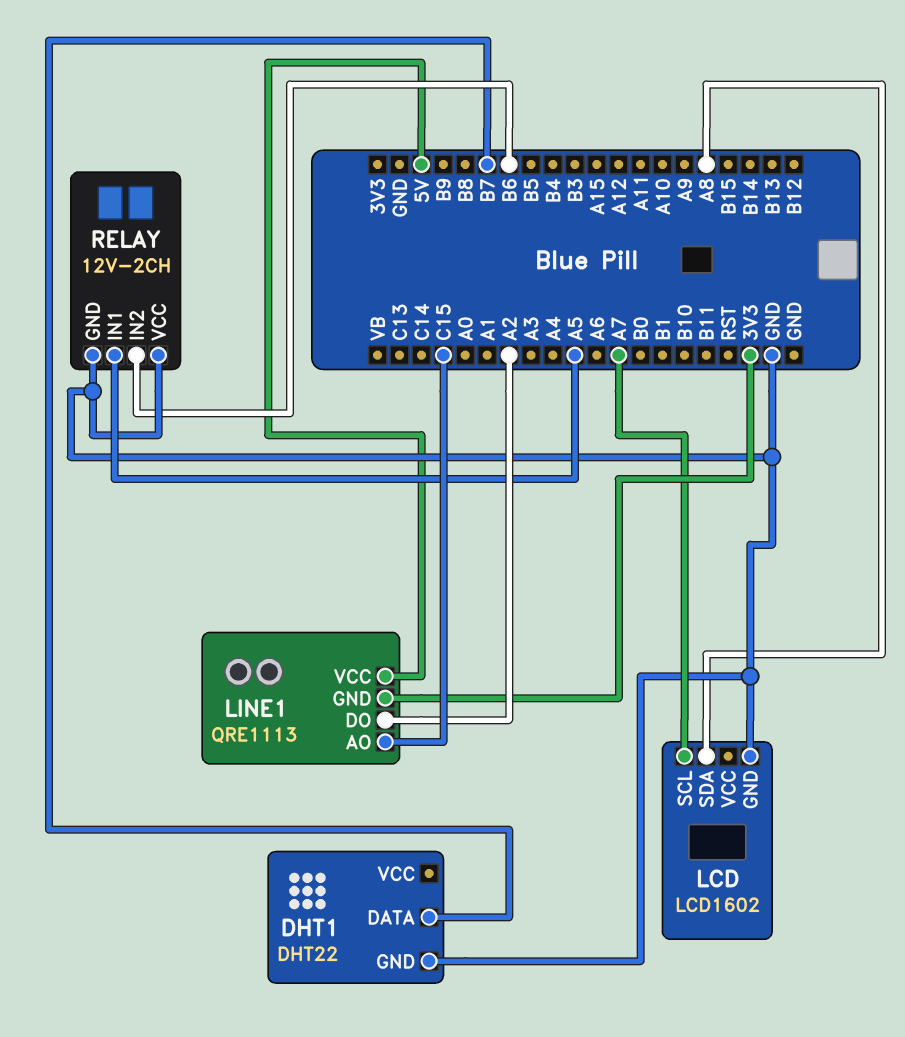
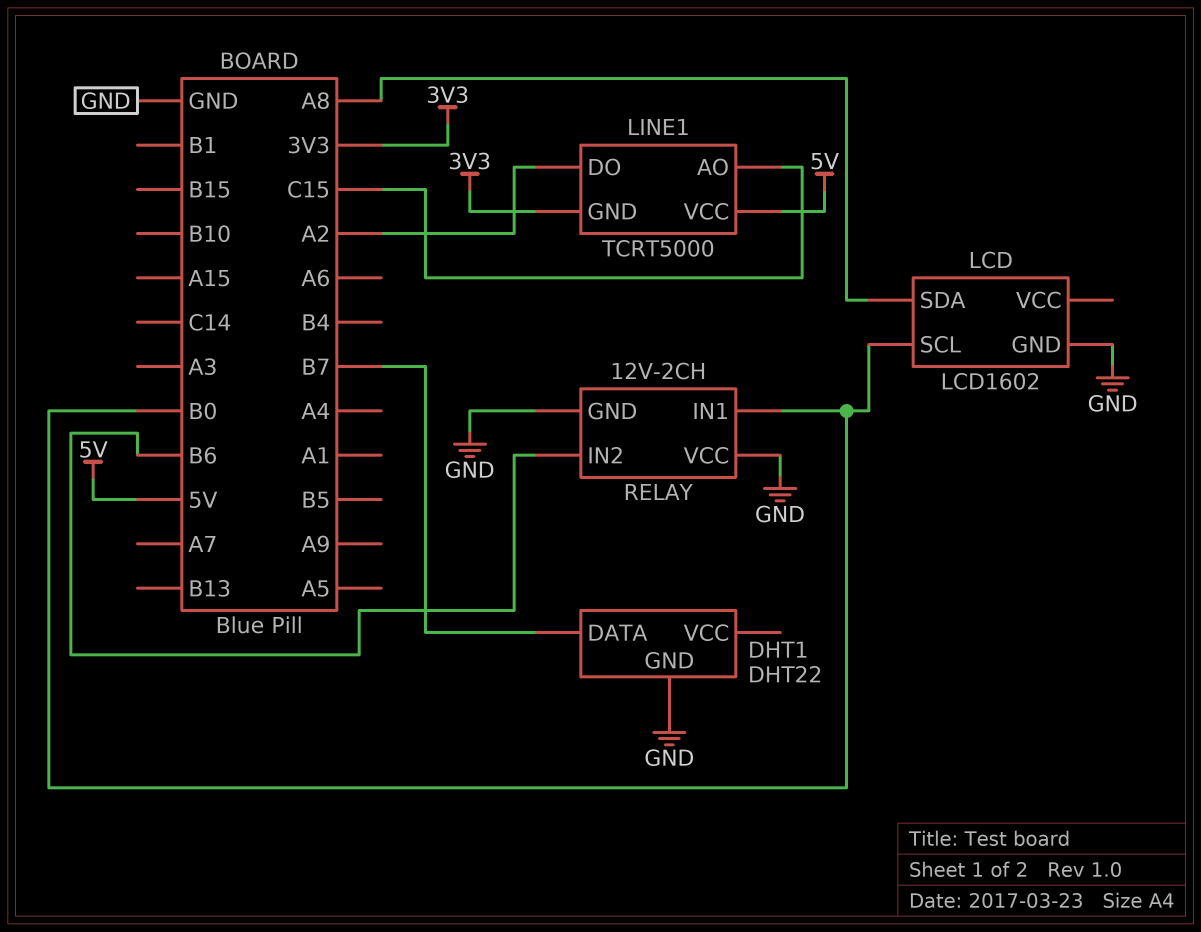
LCD pin SCL: A7 -> B0
LINE1: QRE1113 -> TCRT5000
RELAY pin IN1: A5 -> B0

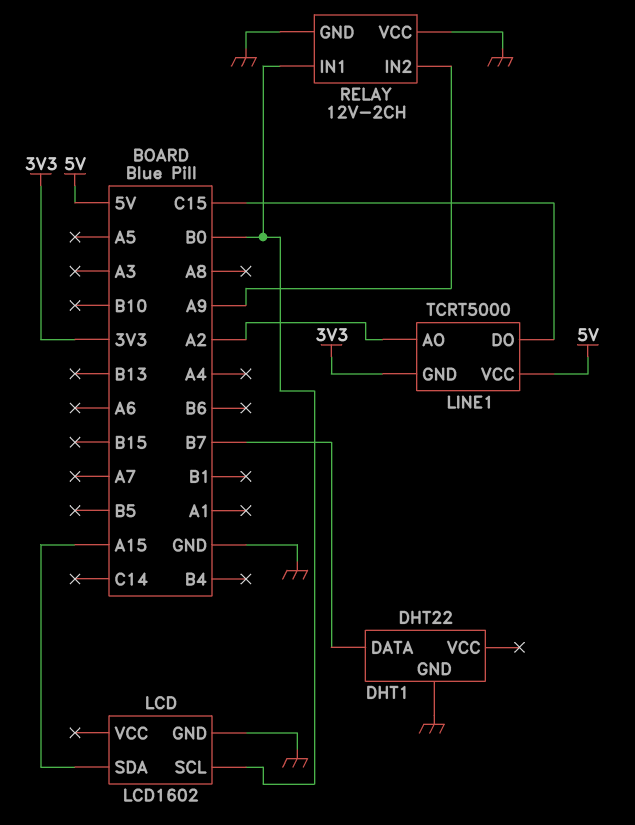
LCD pin SDA: A8 -> A15
LINE1 pin AO: C15 -> A2
LINE1 pin DO: A2 -> C15
RELAY pin IN2: B6 -> A9

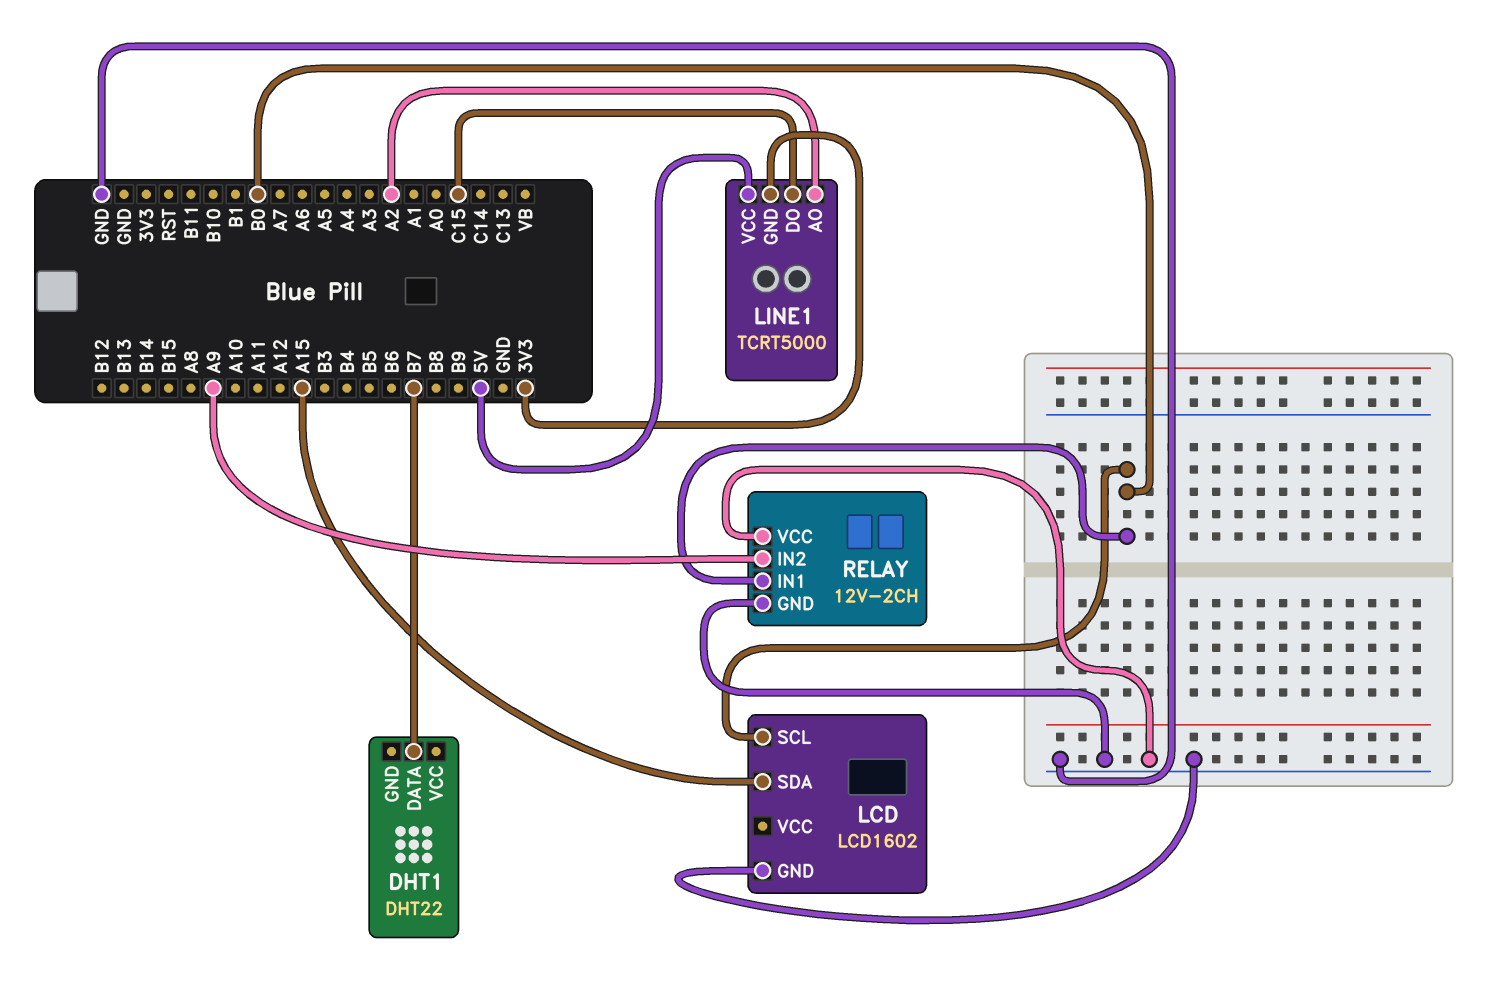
DHT1 pin GND: GND -> none

